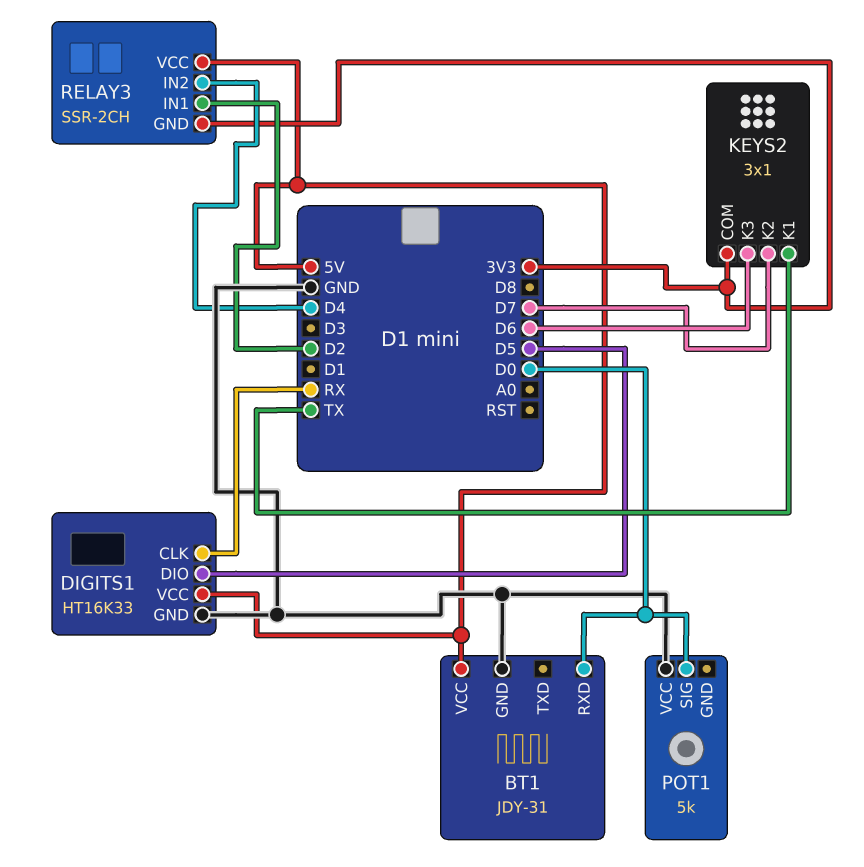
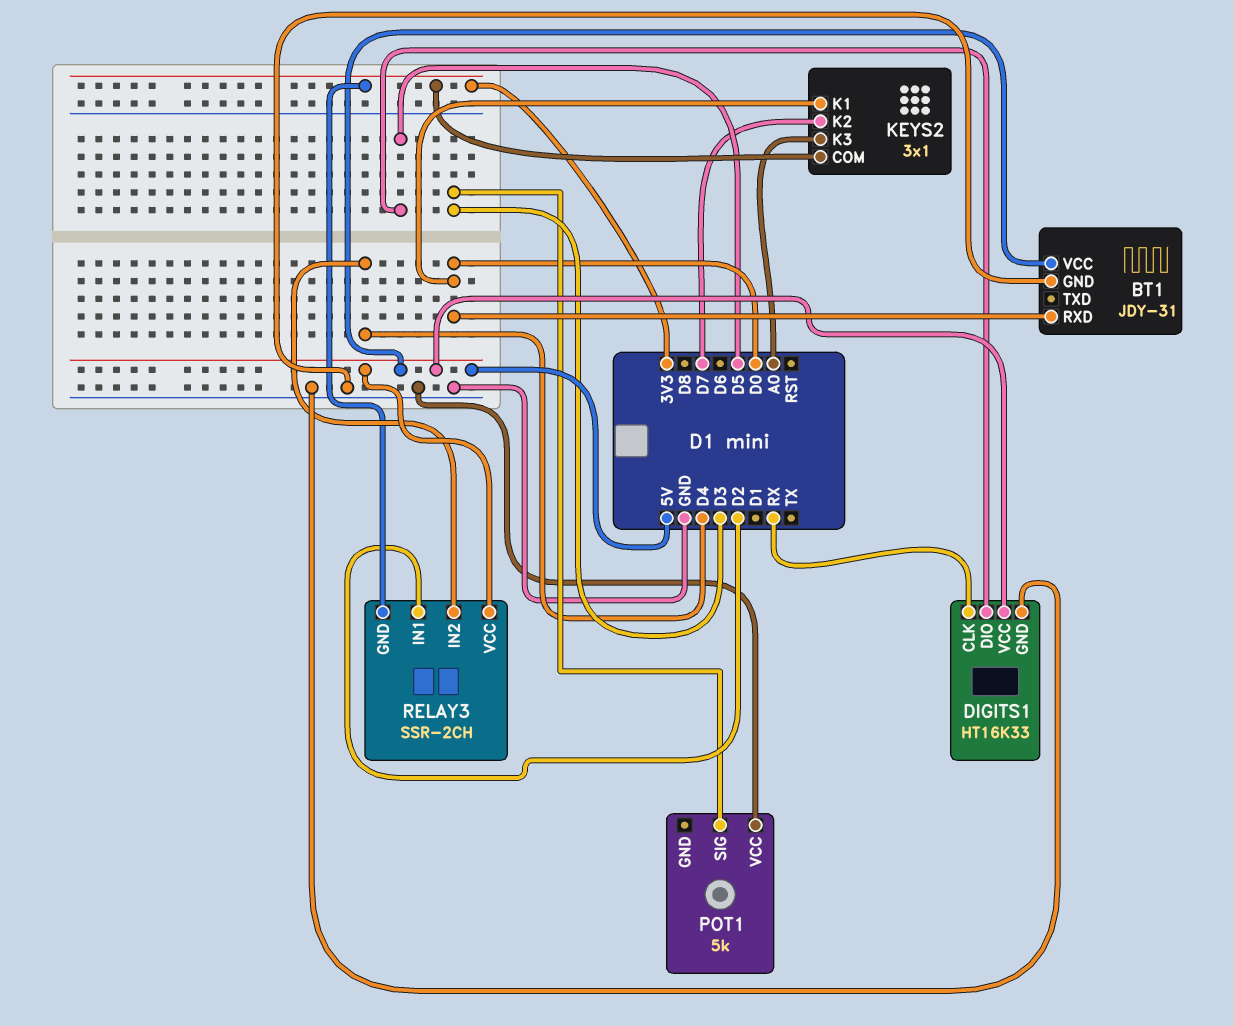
KEYS2 pin K1: TX -> D0
KEYS2 pin K3: D6 -> A0
POT1 pin SIG: D0 -> D3

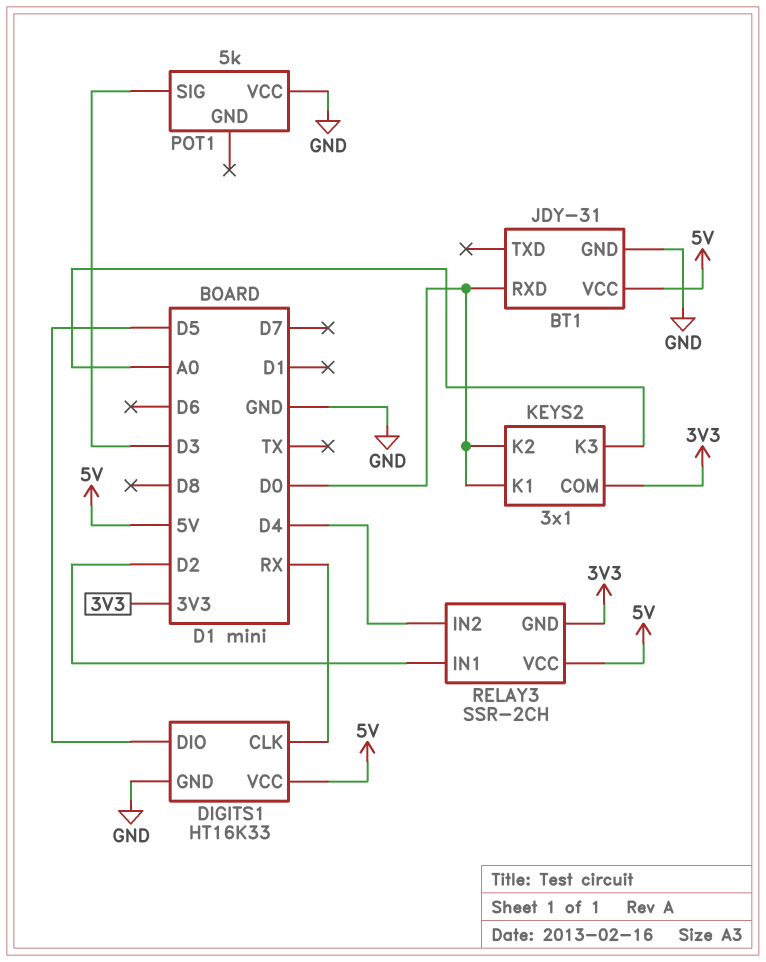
KEYS2 pin K2: D7 -> D0

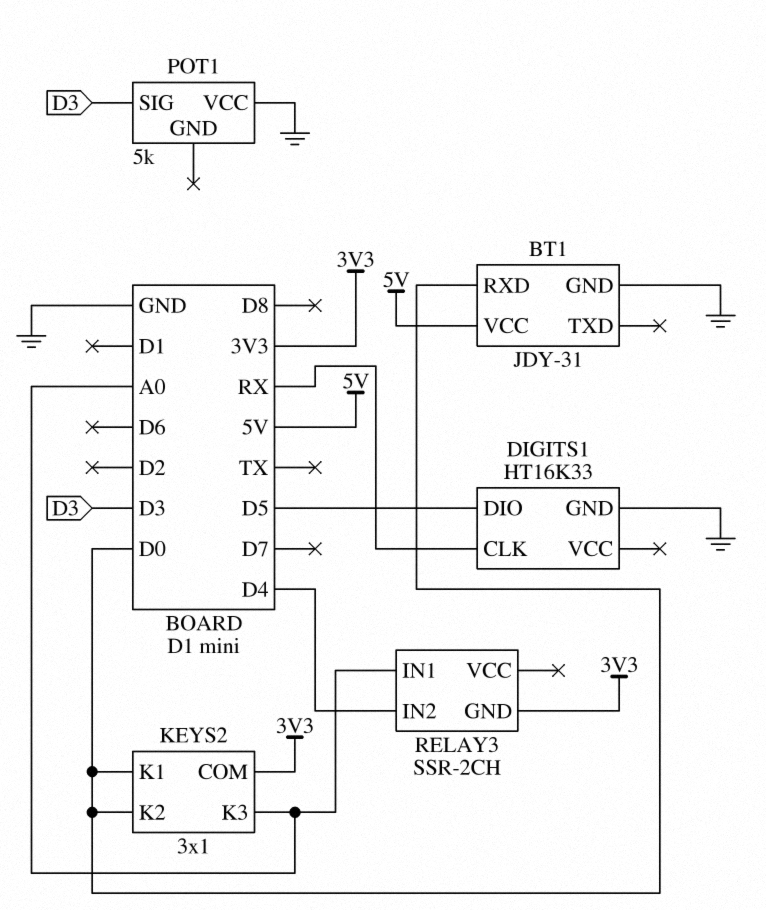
DIGITS1 pin VCC: 5V -> none
RELAY3 pin IN1: D2 -> A0
RELAY3 pin VCC: 5V -> none

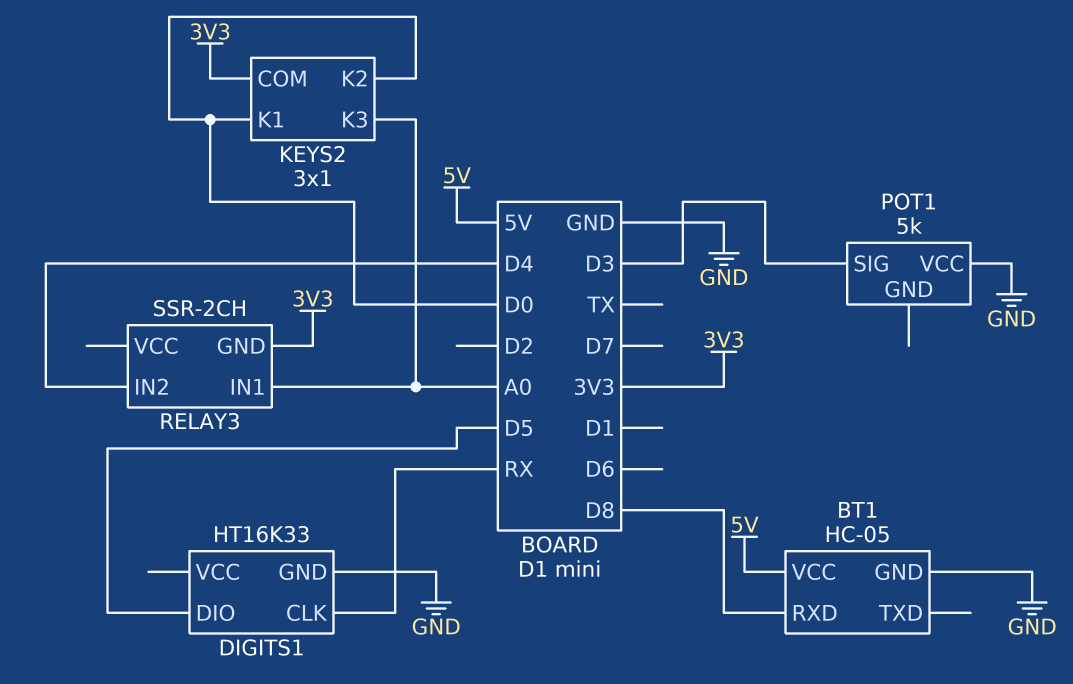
BT1: JDY-31 -> HC-05
BT1 pin RXD: D0 -> D8

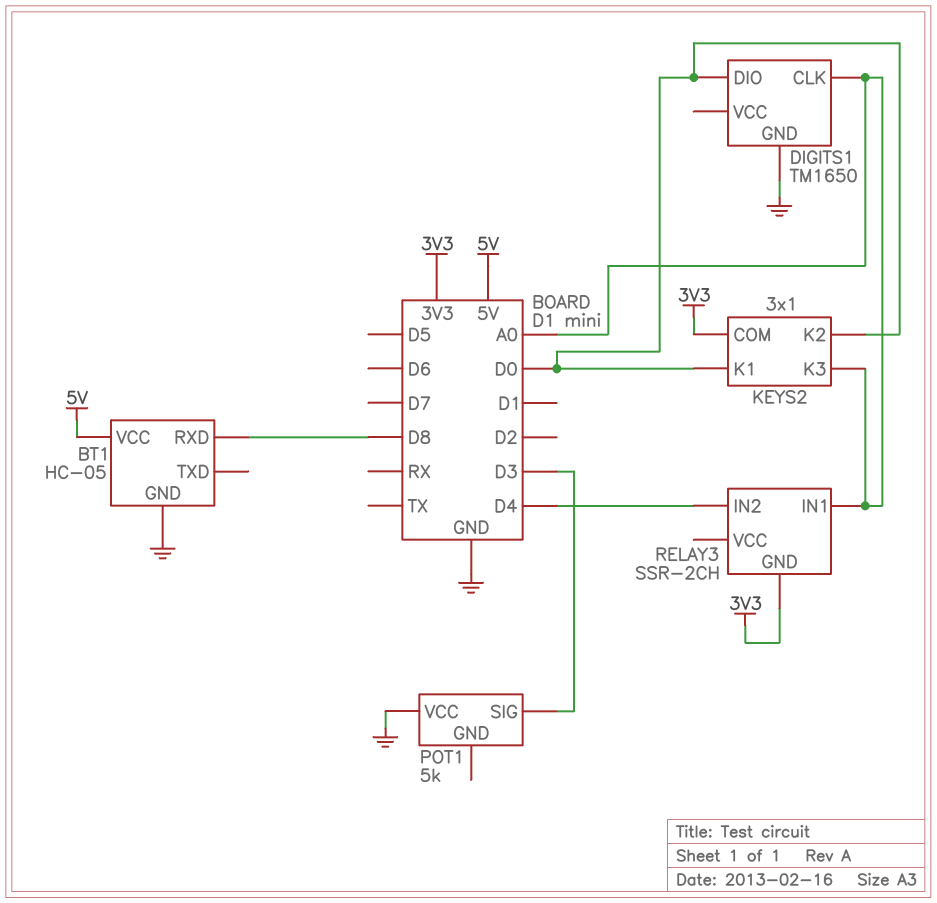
DIGITS1: HT16K33 -> TM1650
DIGITS1 pin CLK: RX -> A0
DIGITS1 pin DIO: D5 -> D0

